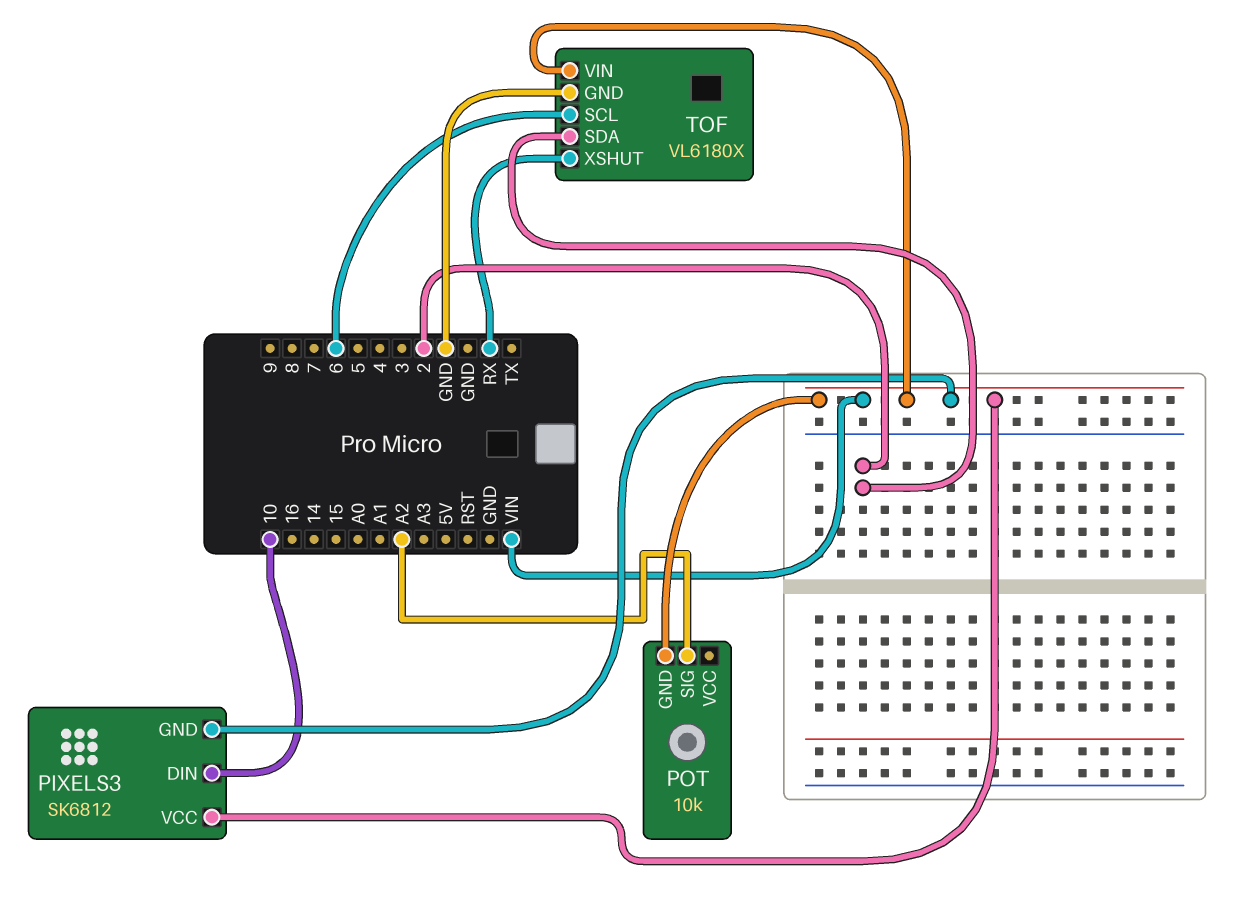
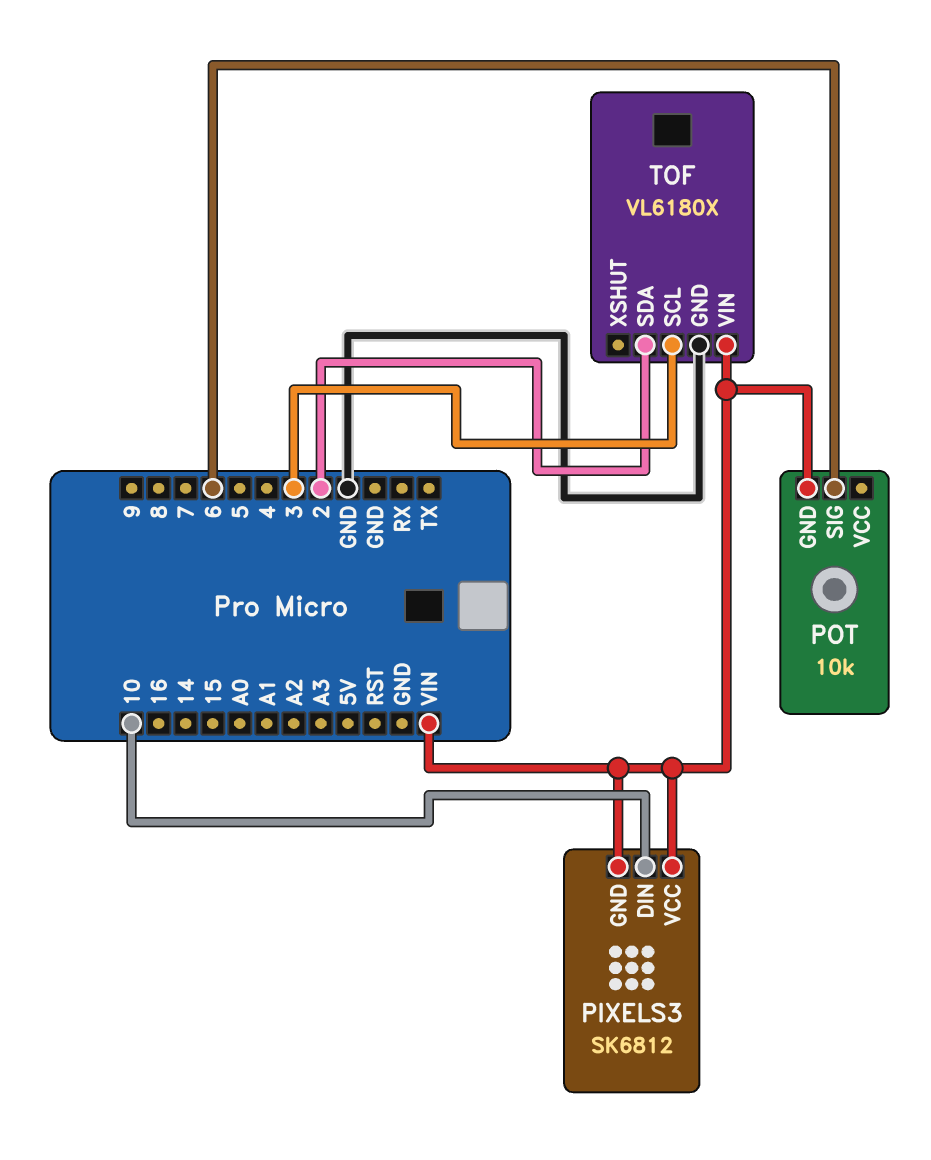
POT pin SIG: A2 -> 6
TOF pin SCL: 6 -> 3
TOF pin XSHUT: RX -> none

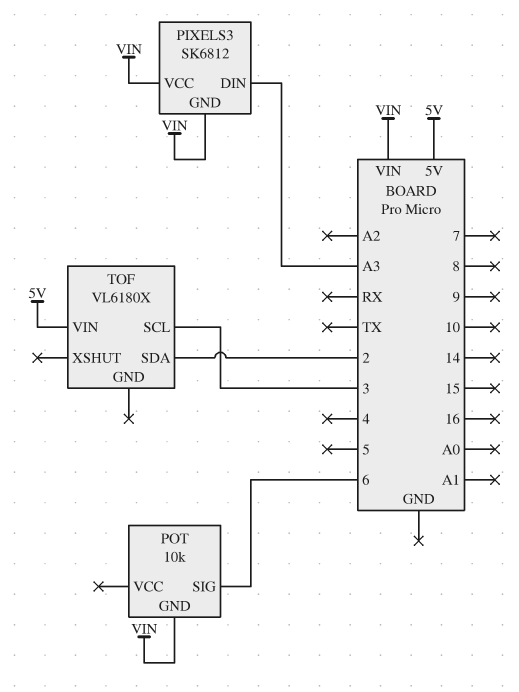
PIXELS3 pin DIN: 10 -> A3
TOF pin GND: GND -> none
TOF pin VIN: VIN -> 5V

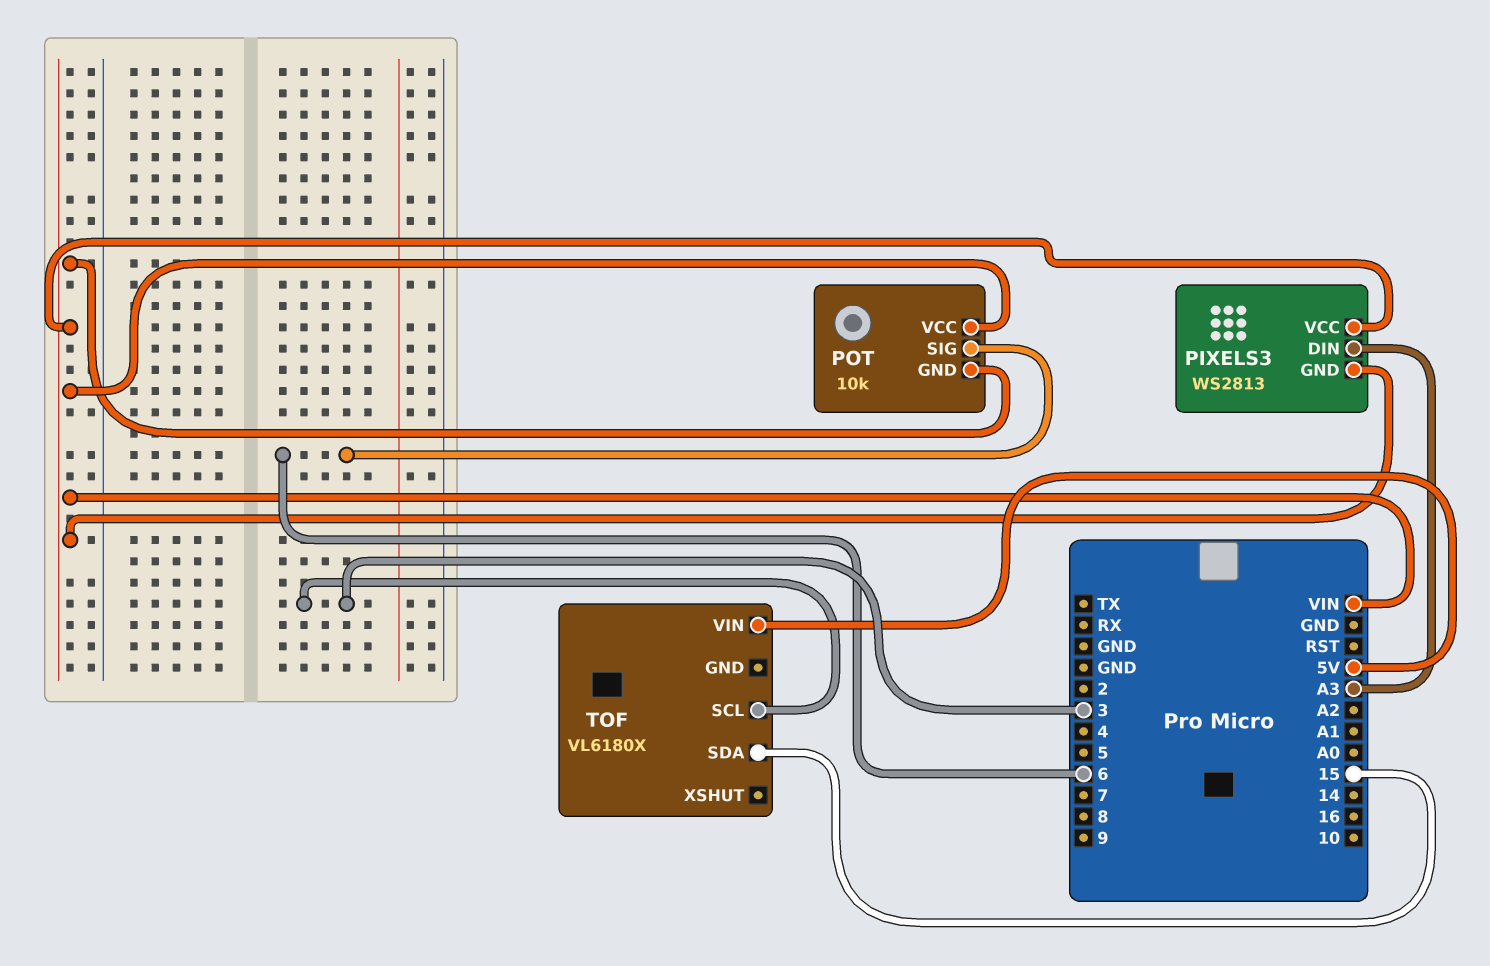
PIXELS3: SK6812 -> WS2813
POT pin VCC: none -> VIN
TOF pin SDA: 2 -> 15

